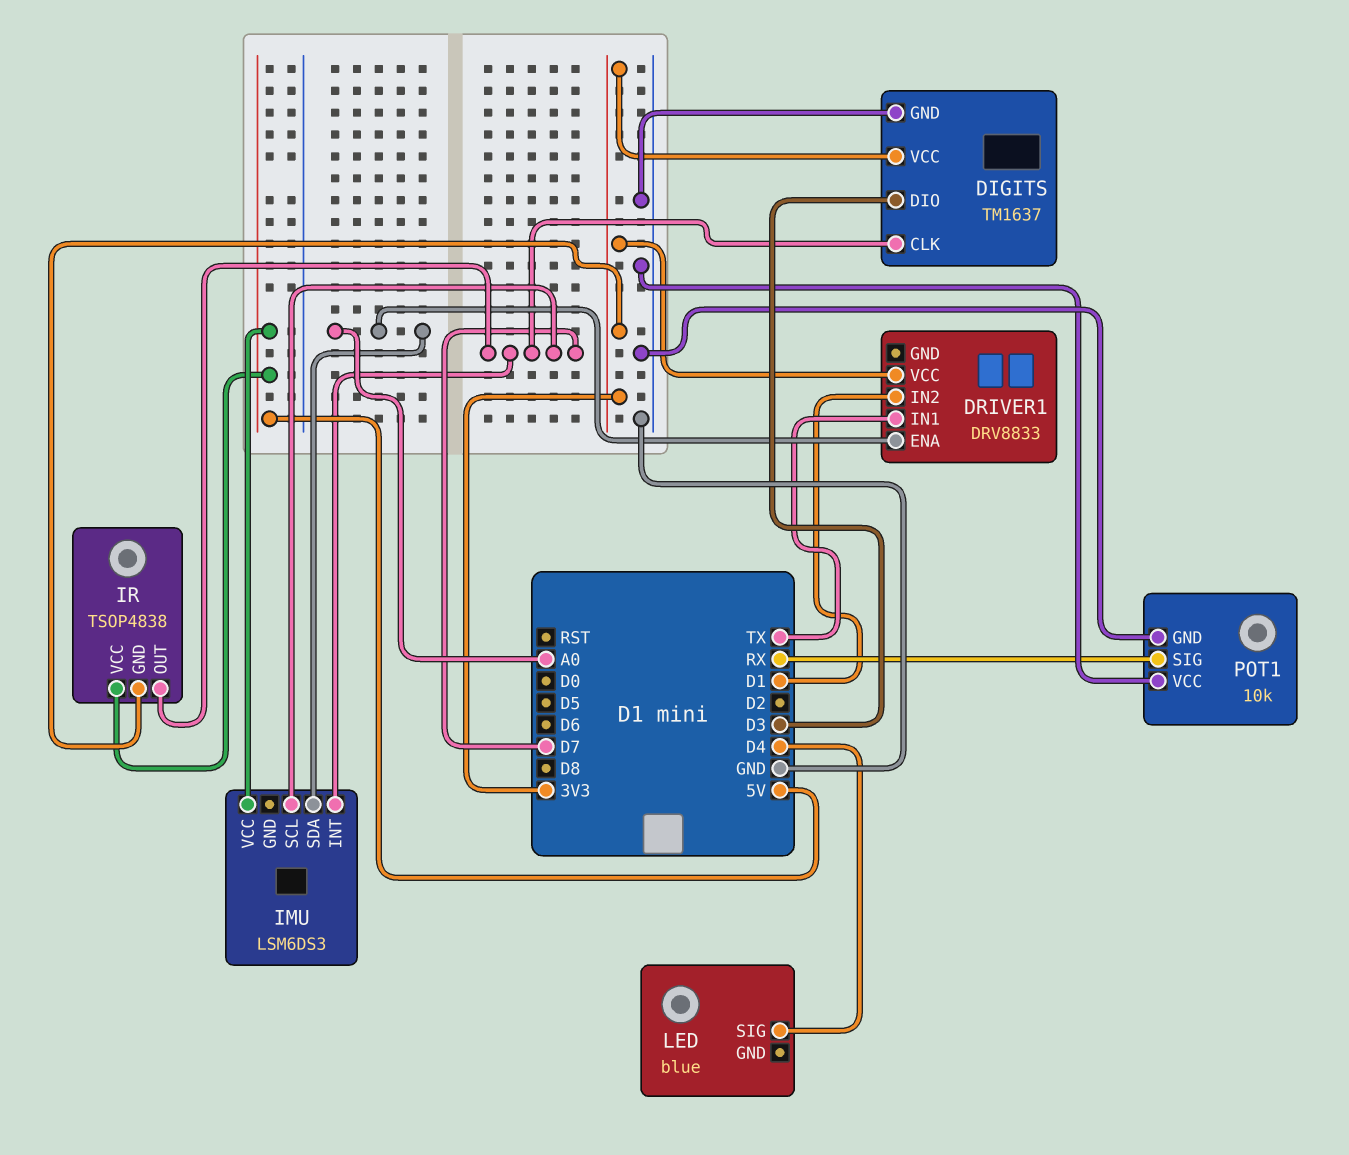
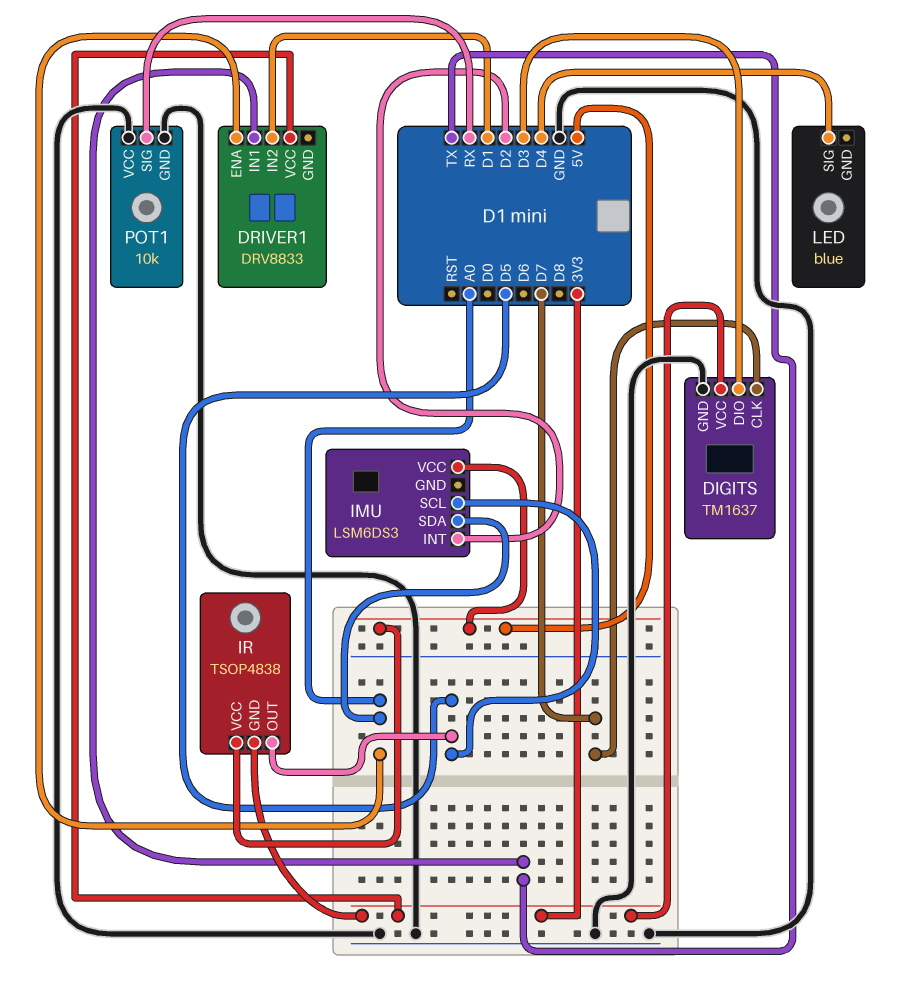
IMU pin INT: D7 -> D2
IMU pin SCL: D7 -> D5
IR pin OUT: D7 -> D5

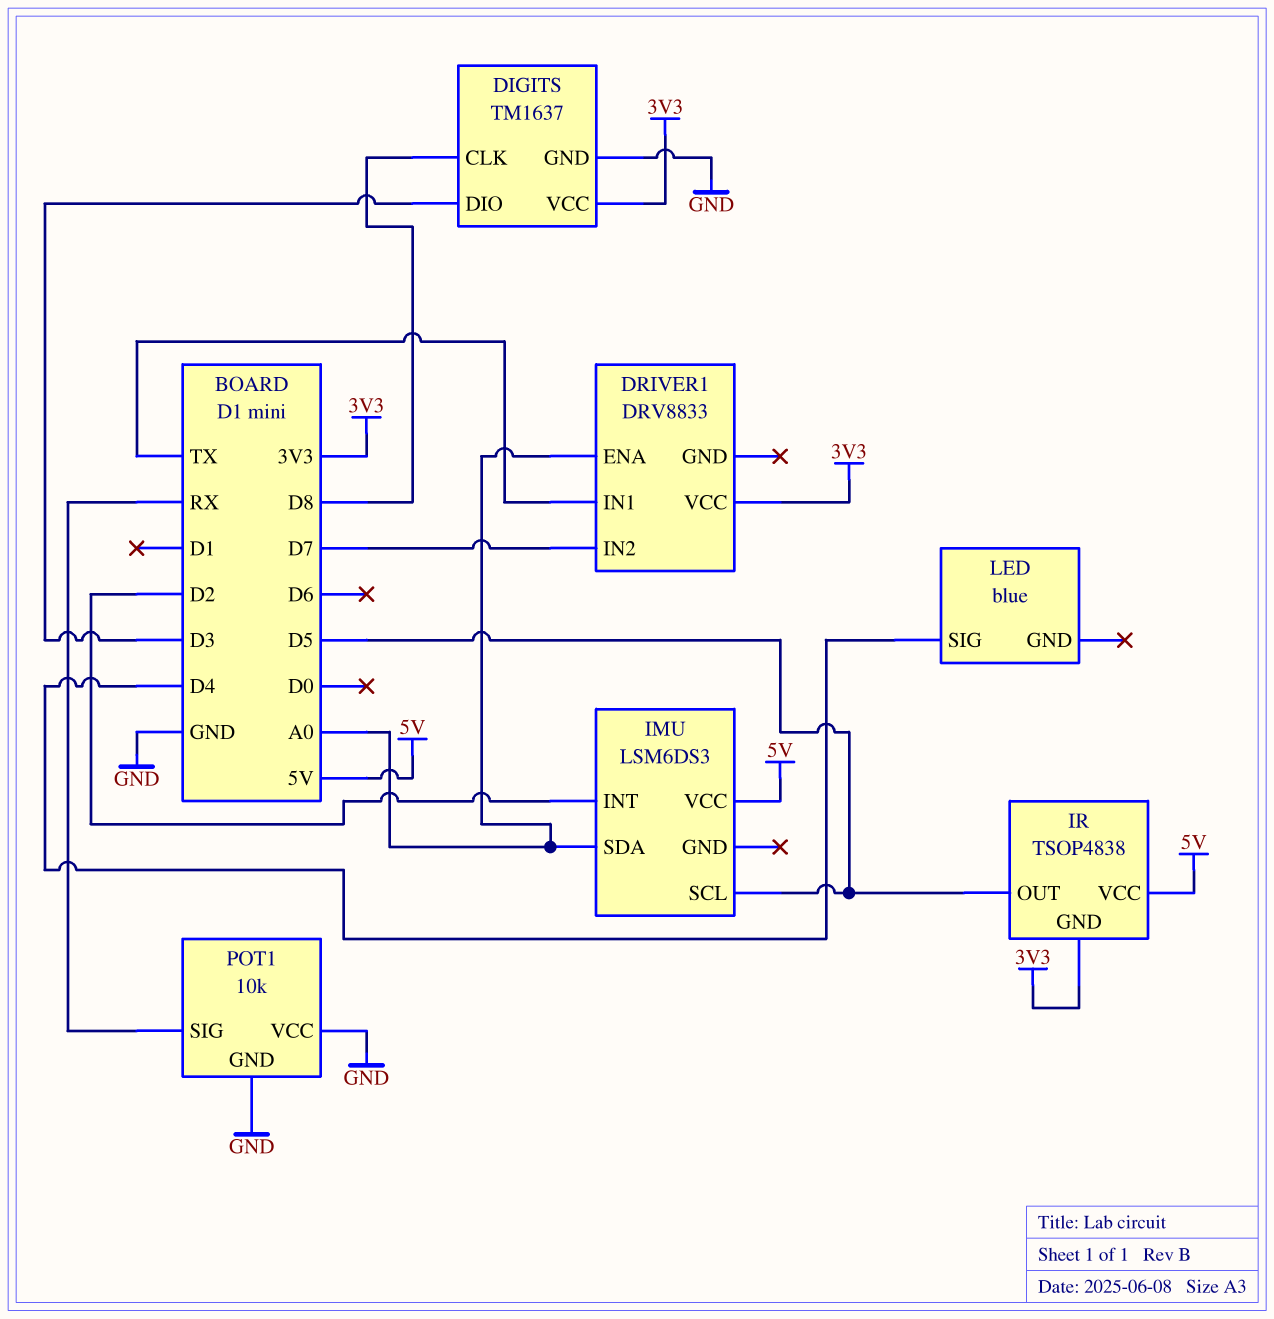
DIGITS pin CLK: D7 -> D8
DRIVER1 pin IN2: D1 -> D7

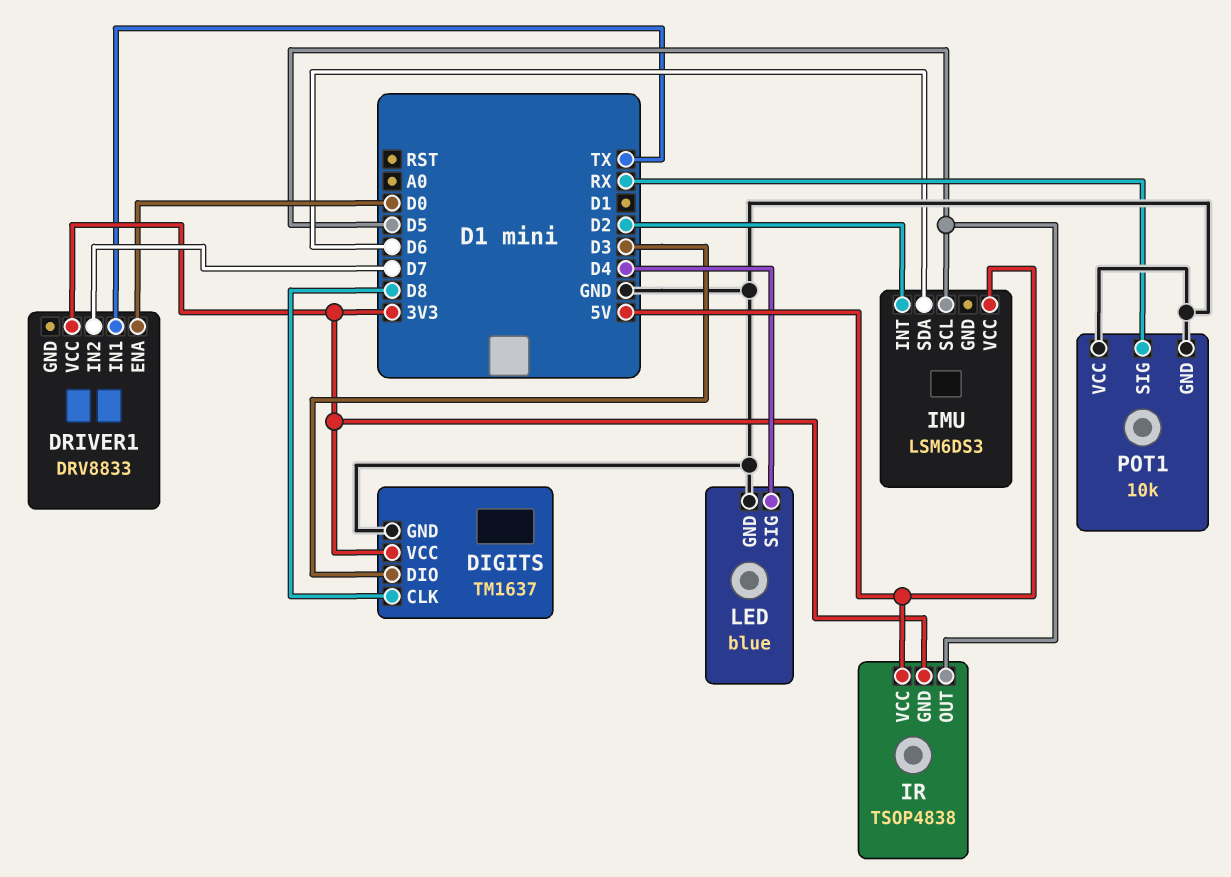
DRIVER1 pin ENA: A0 -> D0
IMU pin SDA: A0 -> D6
LED pin GND: none -> GND

